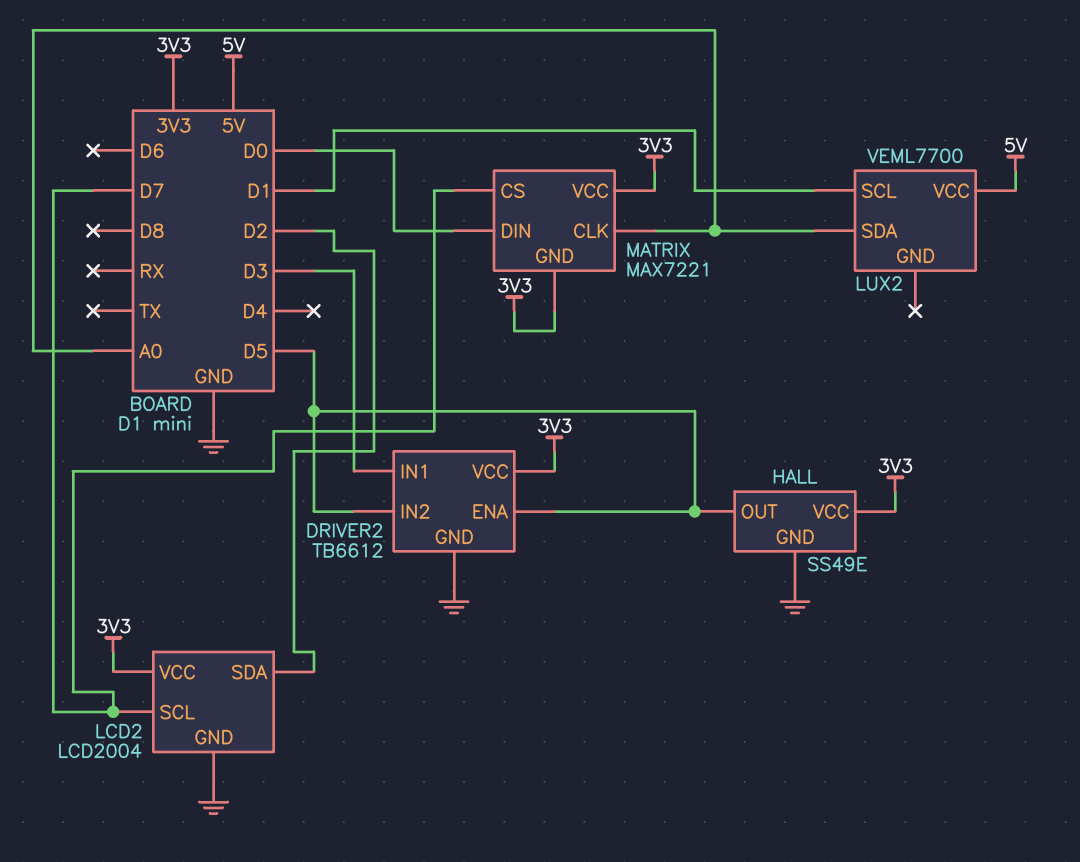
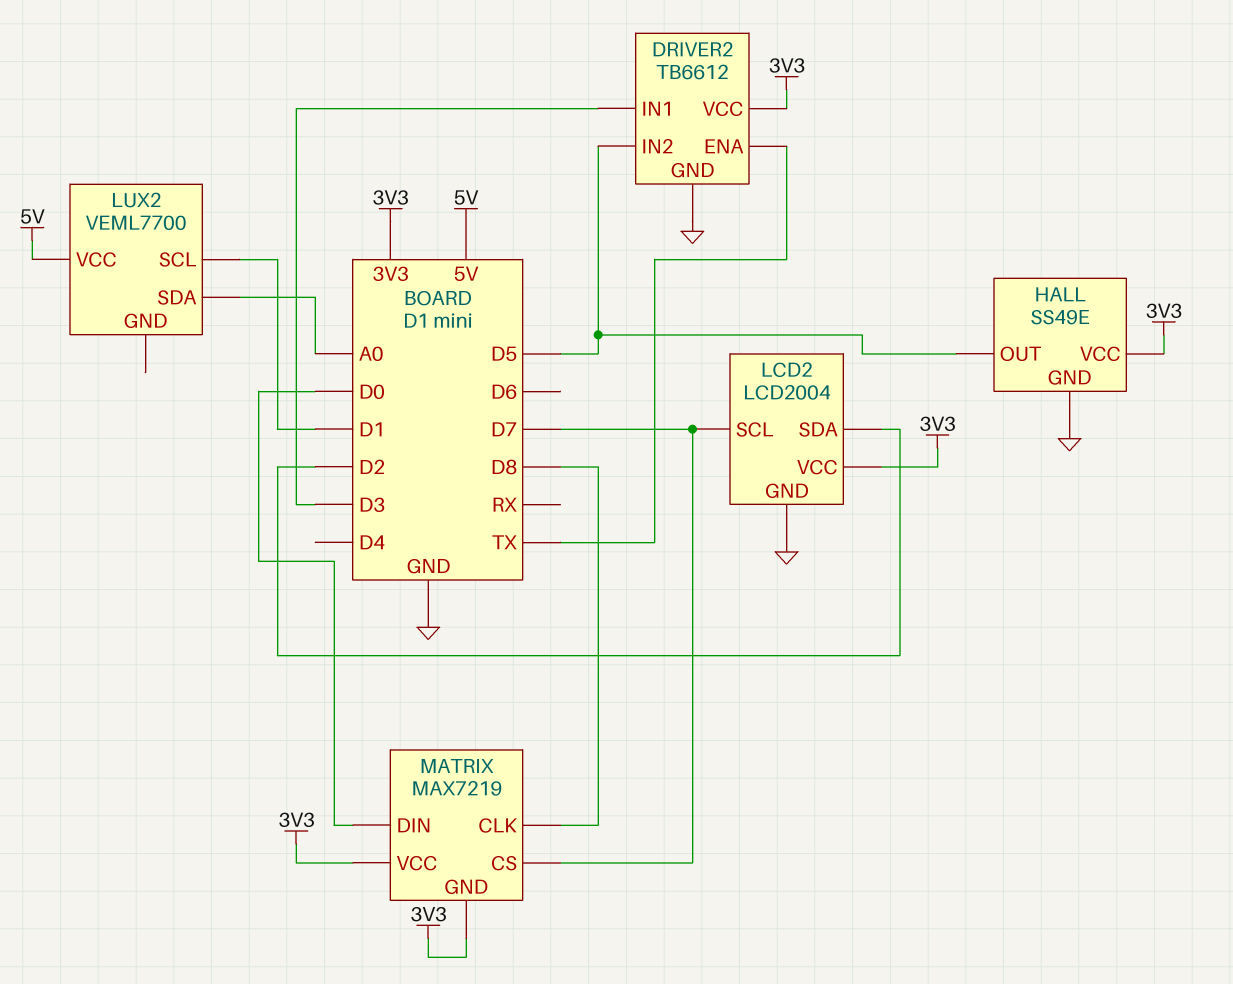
DRIVER2 pin ENA: D5 -> TX
MATRIX: MAX7221 -> MAX7219
MATRIX pin CLK: A0 -> D8

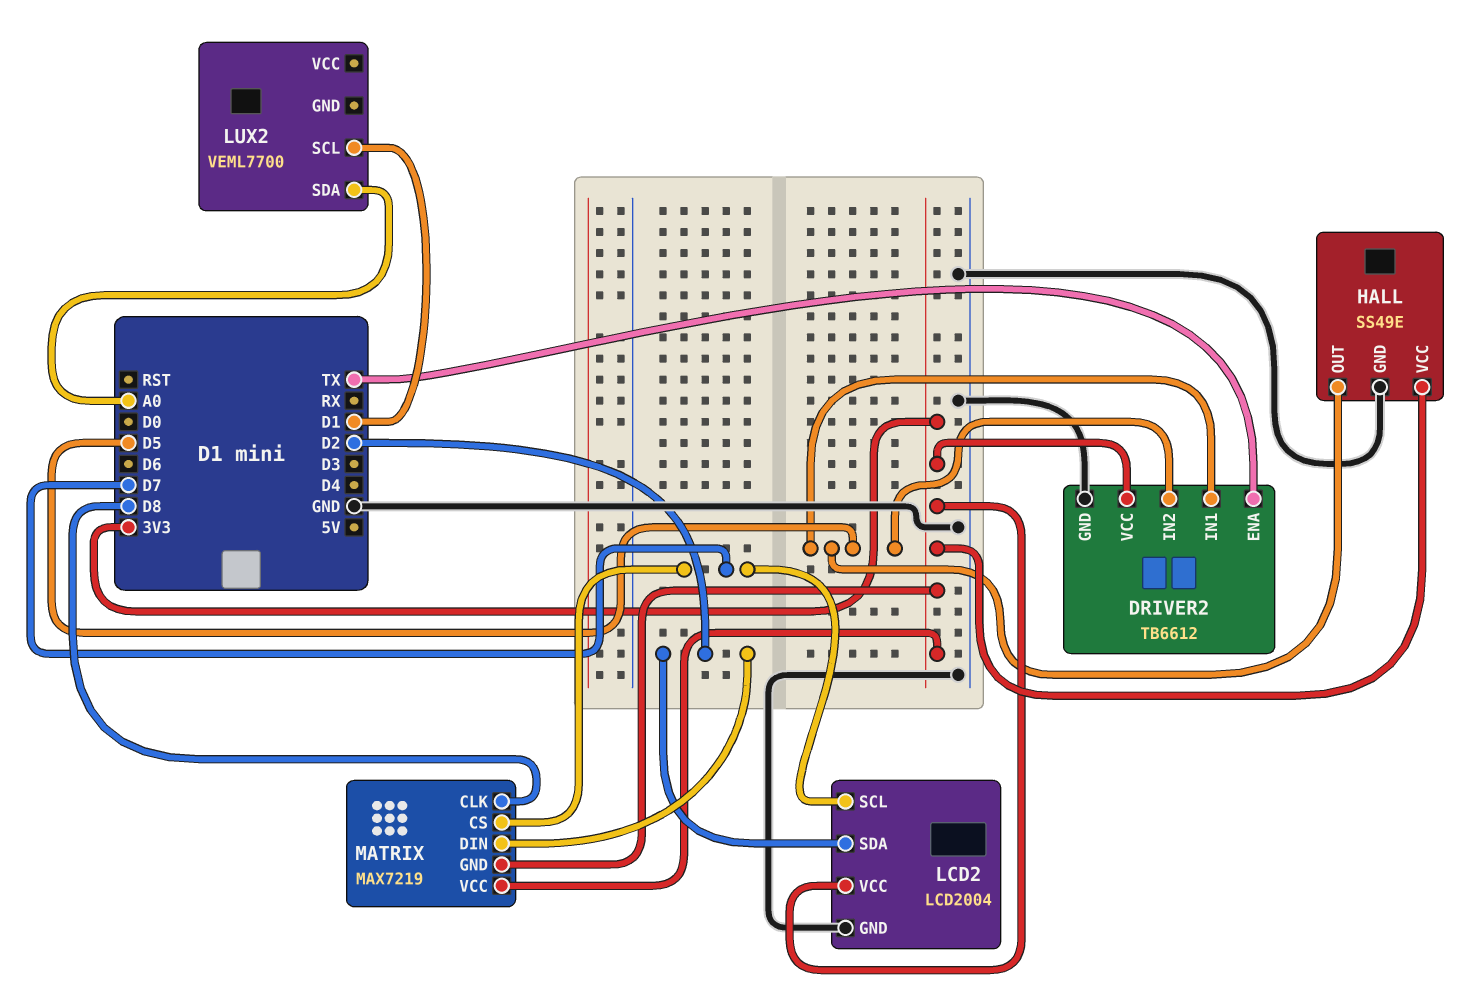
DRIVER2 pin IN1: D3 -> D5
LUX2 pin VCC: 5V -> none
MATRIX pin DIN: D0 -> D2

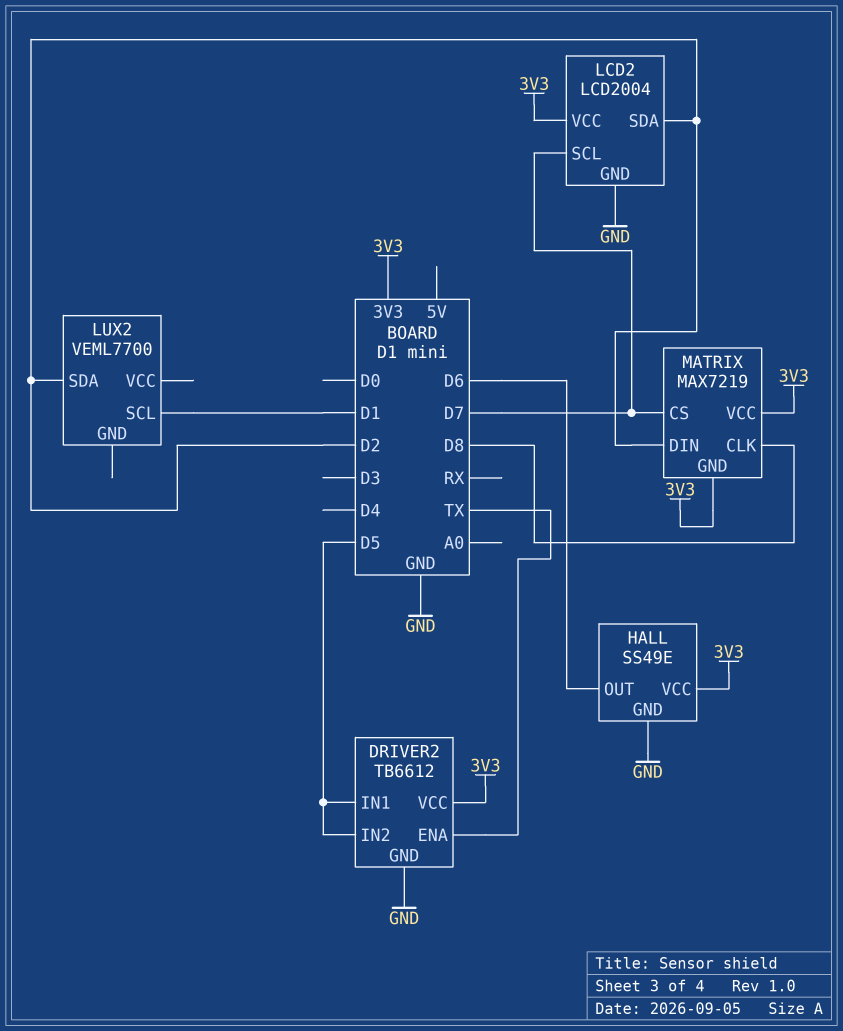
HALL pin OUT: D5 -> D6
LUX2 pin SDA: A0 -> D2

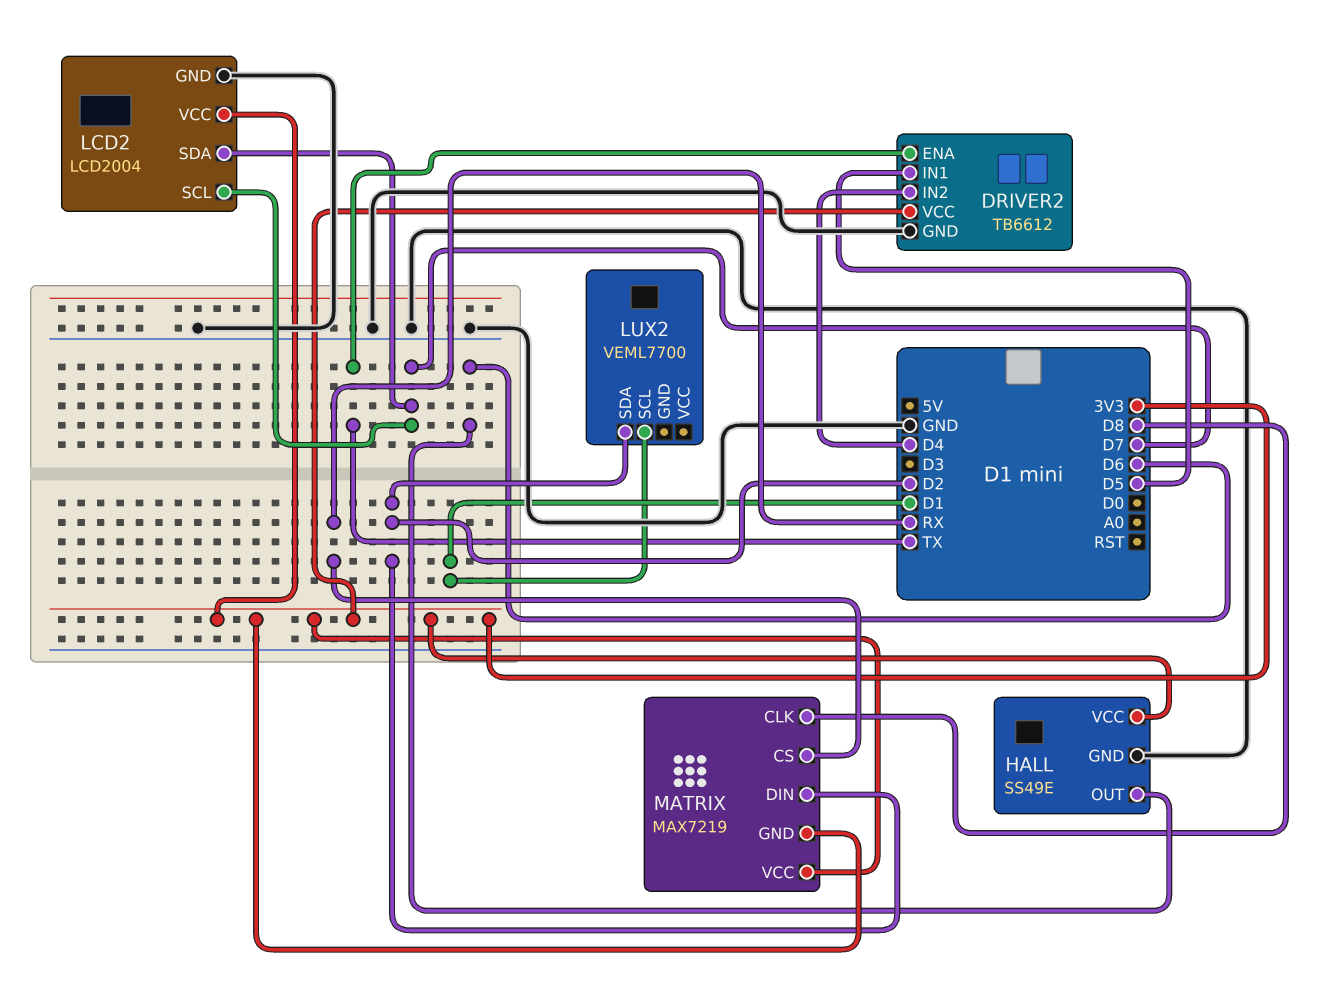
DRIVER2 pin IN2: D5 -> D4
LCD2 pin SDA: D2 -> D7
MATRIX pin CS: D7 -> RX

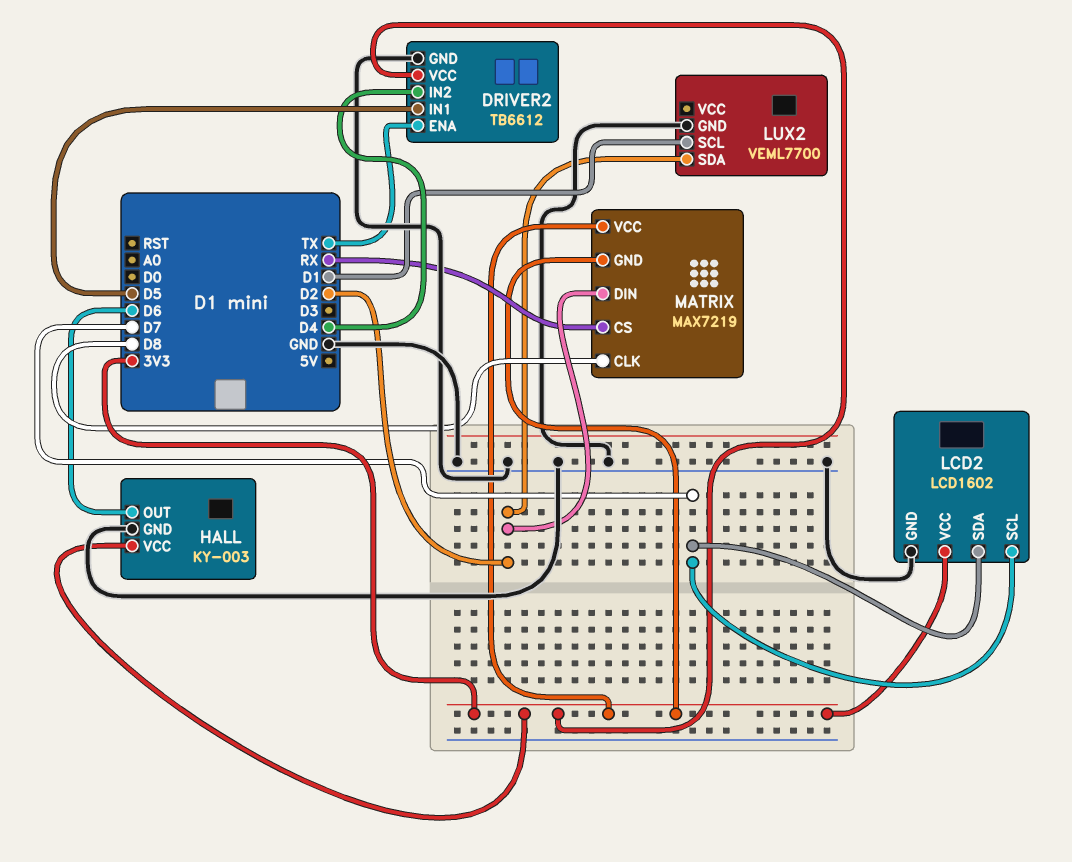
HALL: SS49E -> KY-003
LCD2: LCD2004 -> LCD1602
LUX2 pin GND: none -> GND

